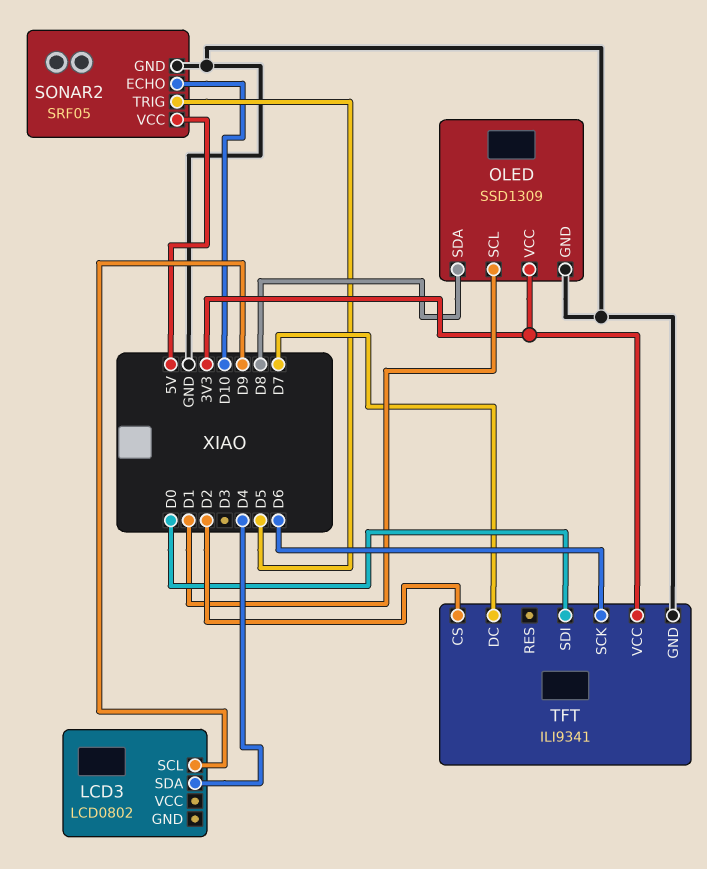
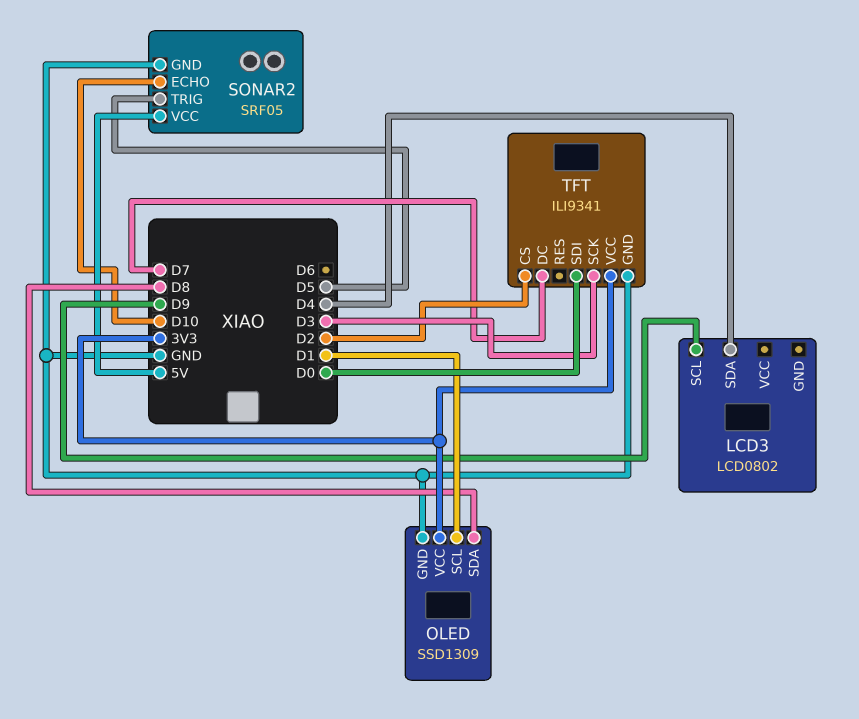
TFT pin SCK: D6 -> D3

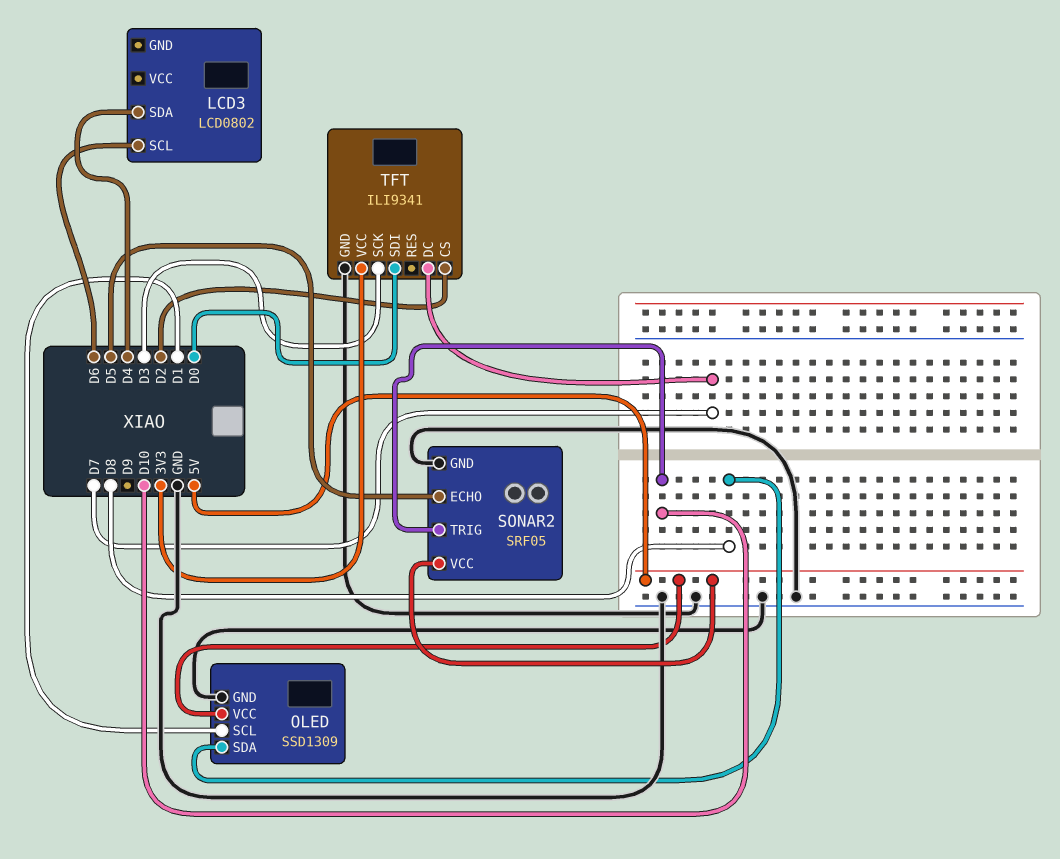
LCD3 pin SCL: D9 -> D6
OLED pin VCC: 3V3 -> 5V
SONAR2 pin ECHO: D10 -> D5
SONAR2 pin TRIG: D5 -> D10

